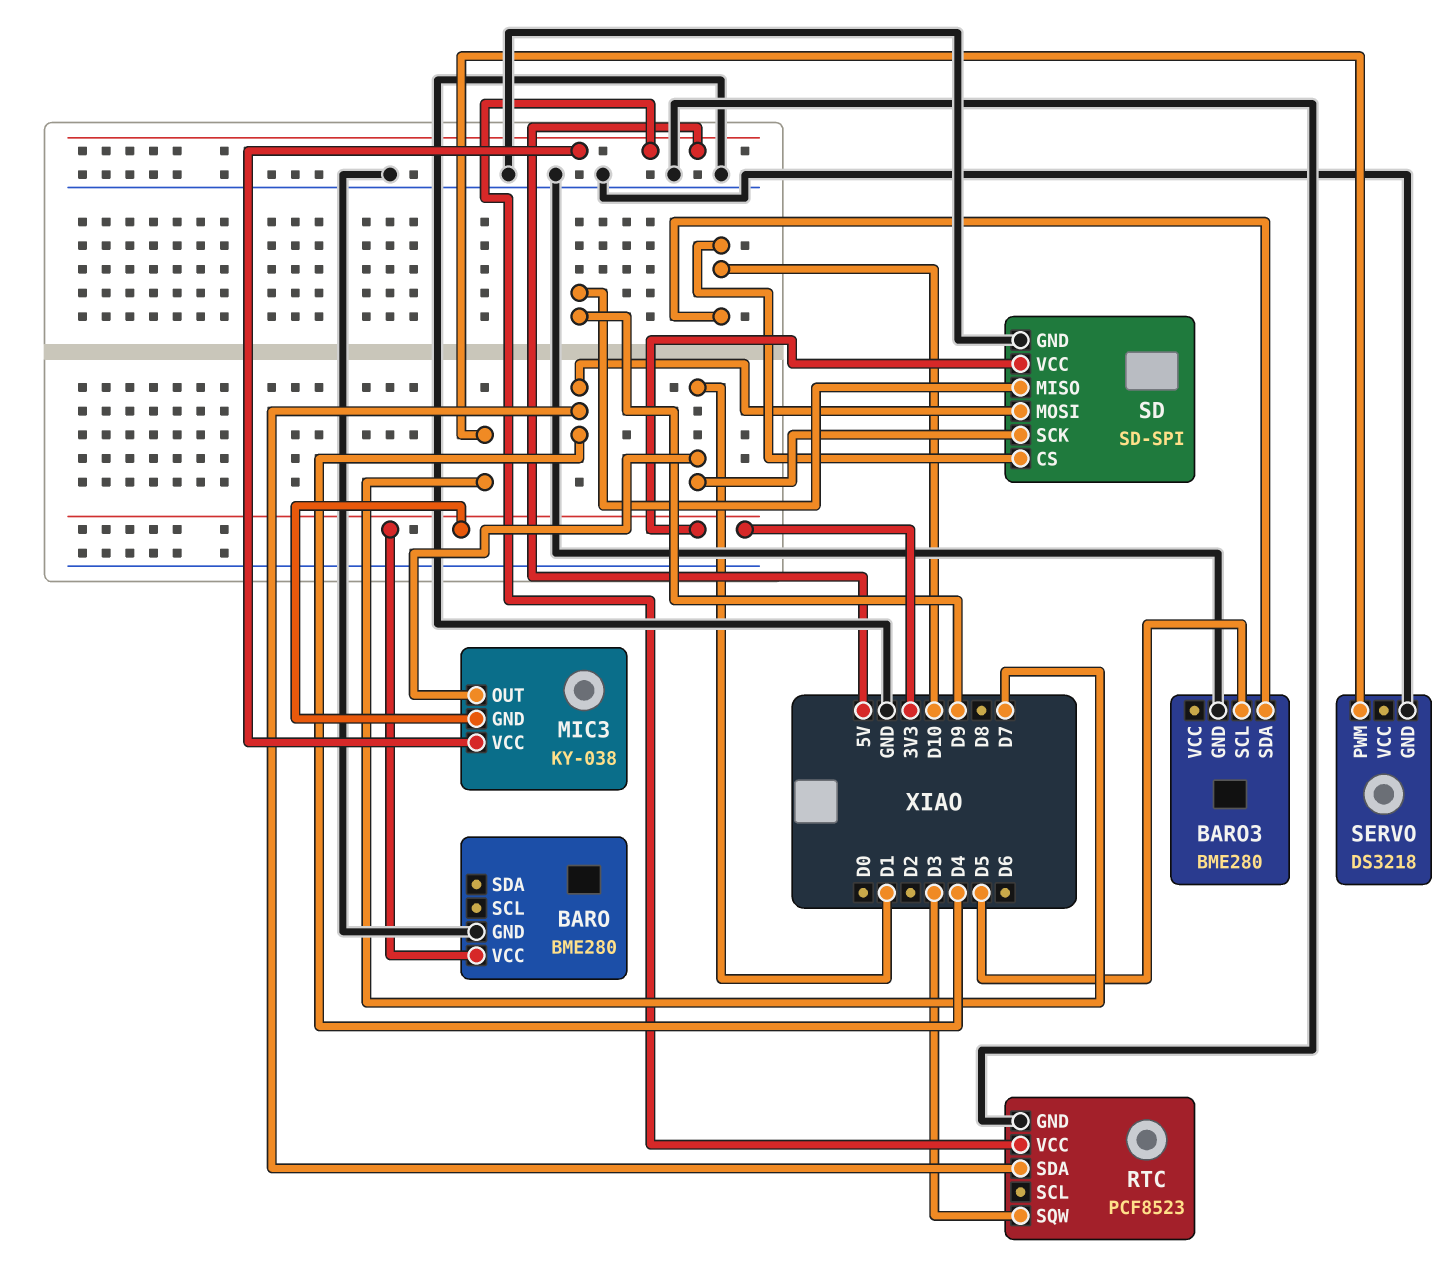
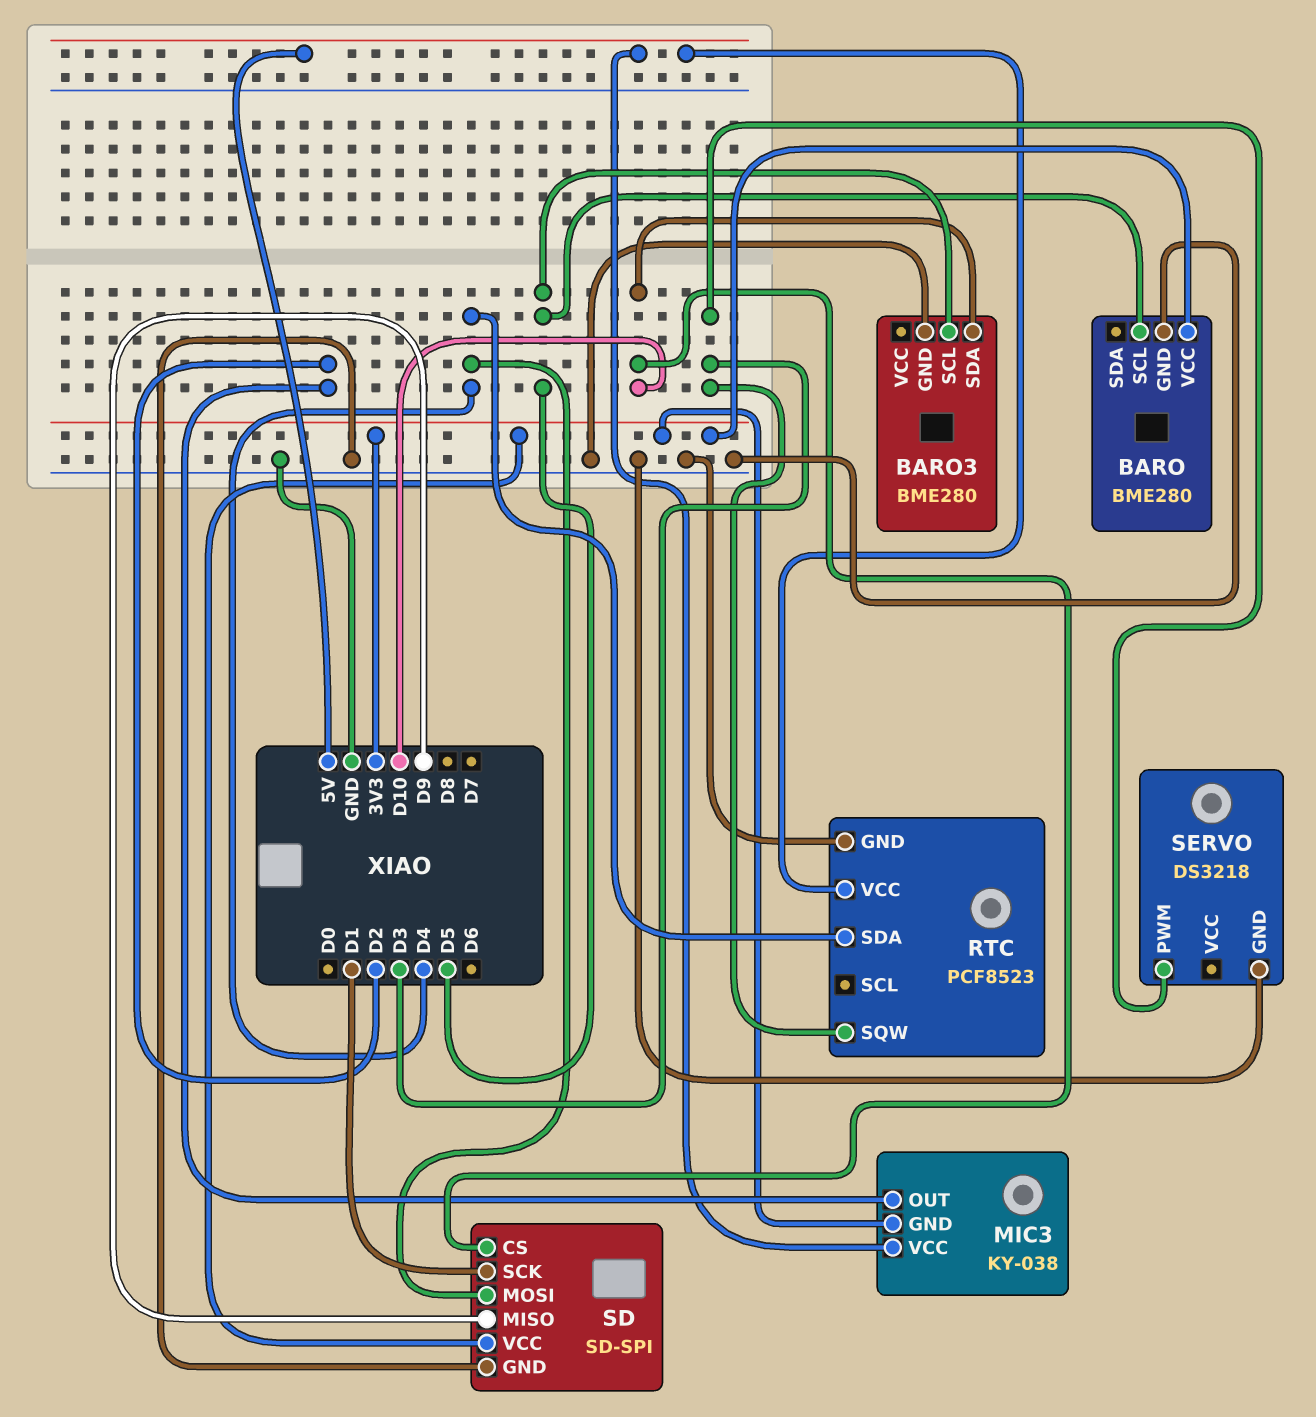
BARO pin SCL: none -> D5
MIC3 pin OUT: D1 -> D2
SERVO pin PWM: D7 -> D3

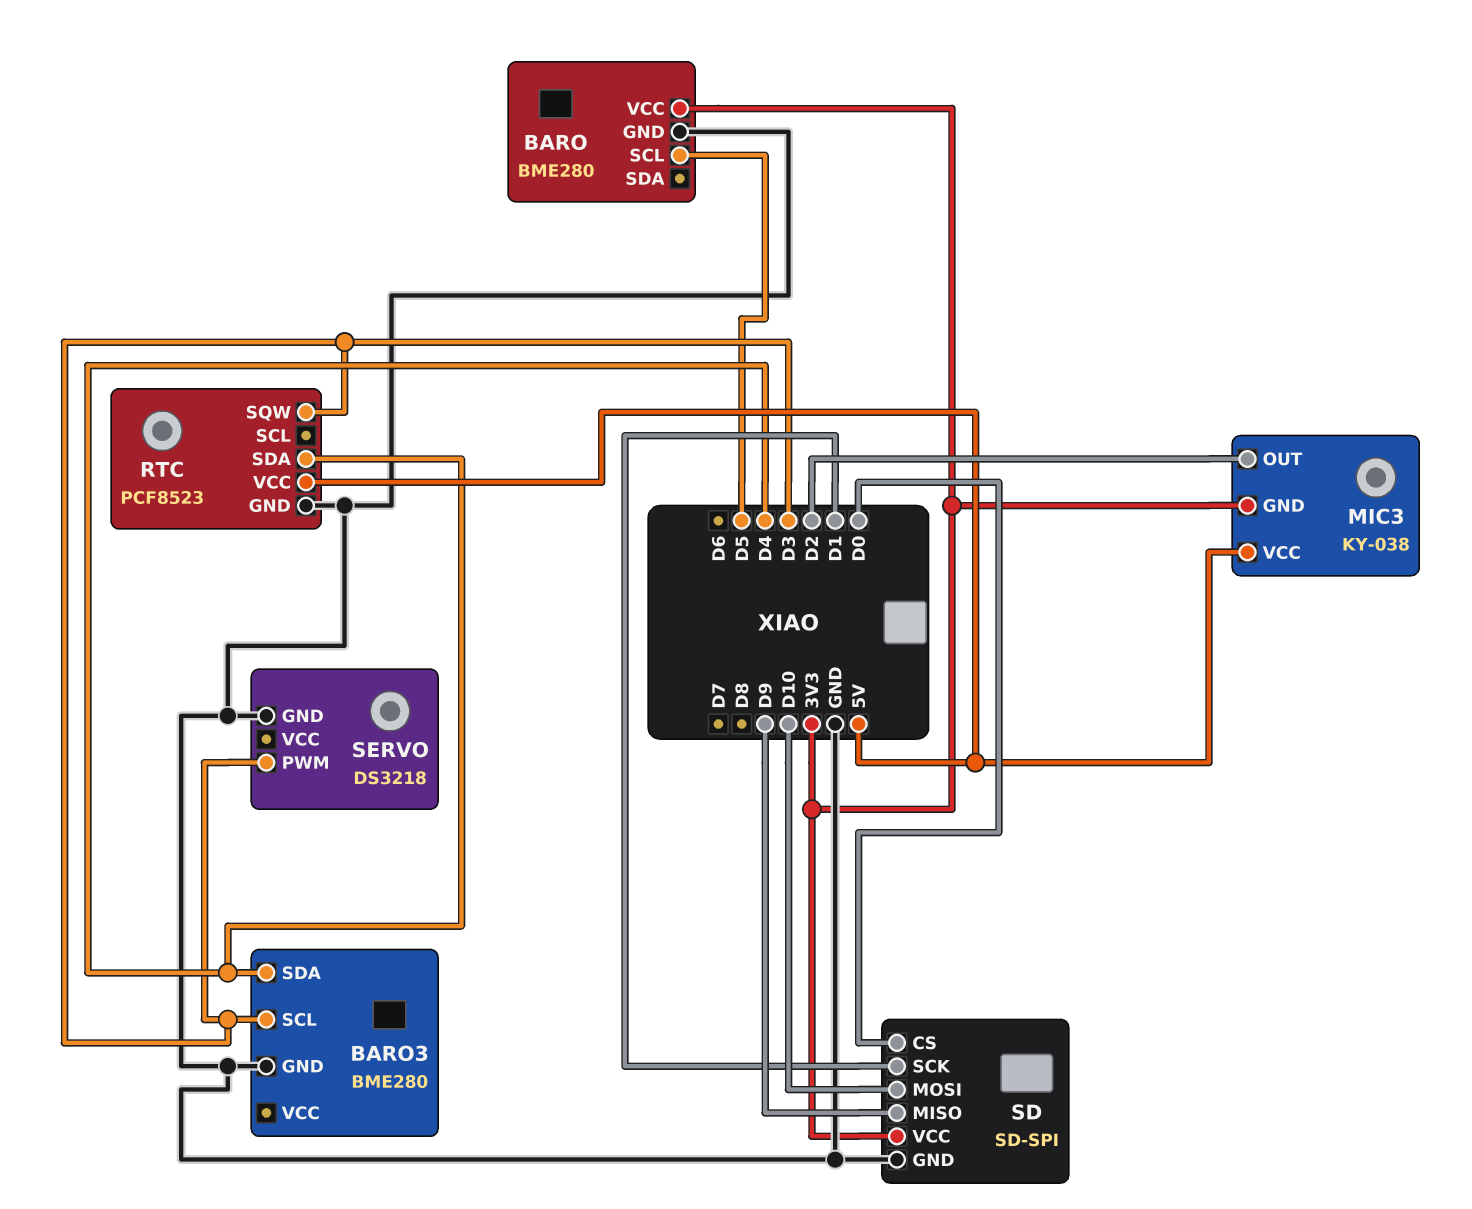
BARO3 pin SCL: D5 -> D3
BARO3 pin SDA: D10 -> D4
SD pin CS: D10 -> D0
SD pin MOSI: D4 -> D10

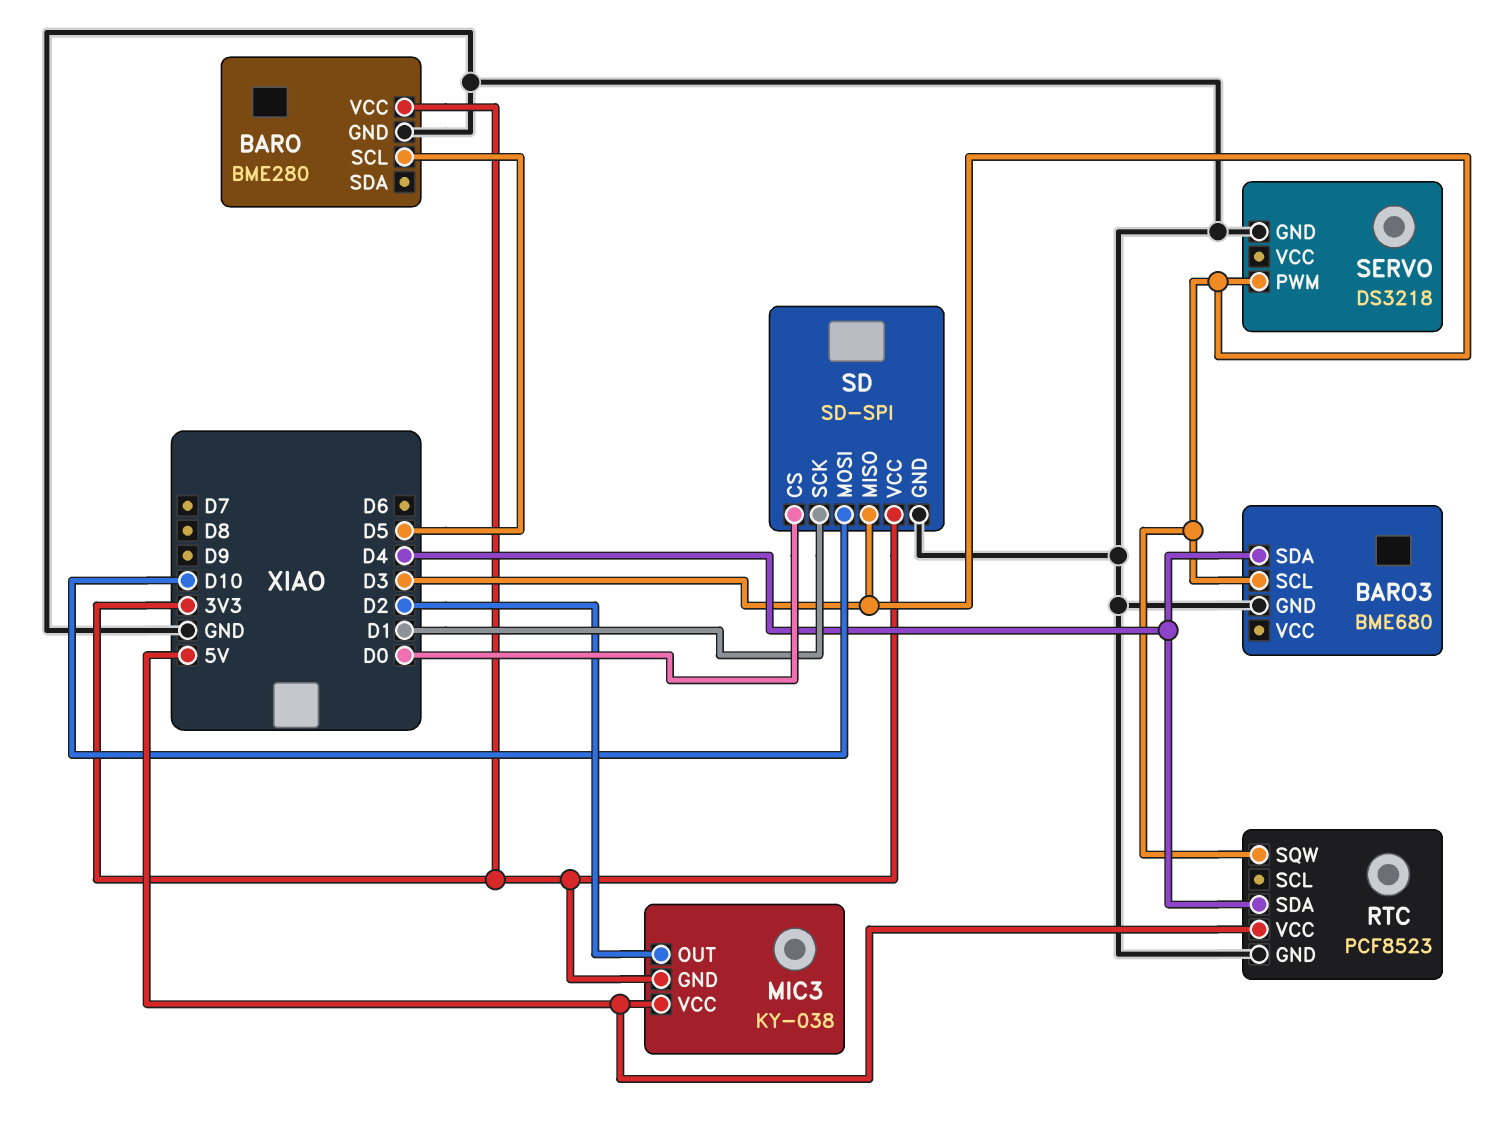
BARO3: BME280 -> BME680
SD pin MISO: D9 -> D3

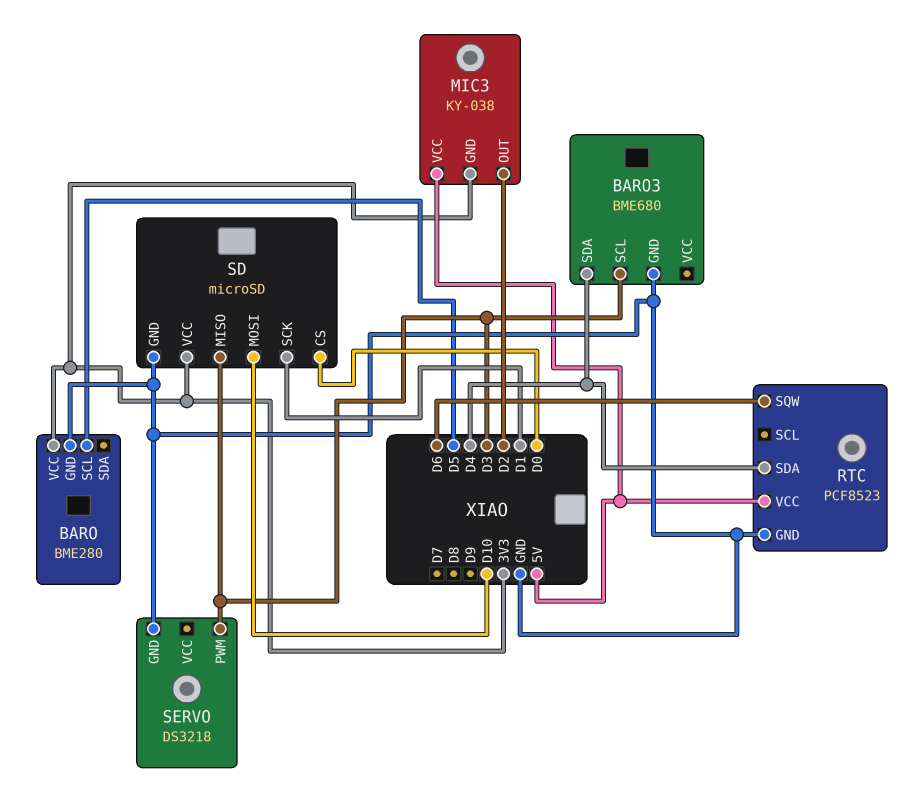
RTC pin SQW: D3 -> D6
SD: SD-SPI -> microSD

